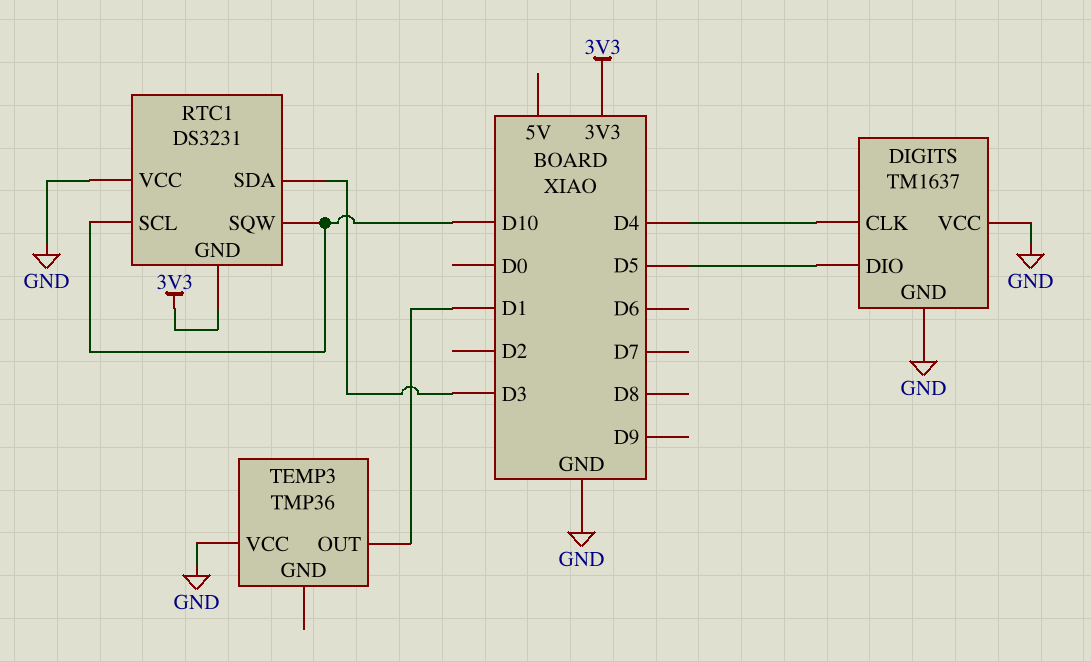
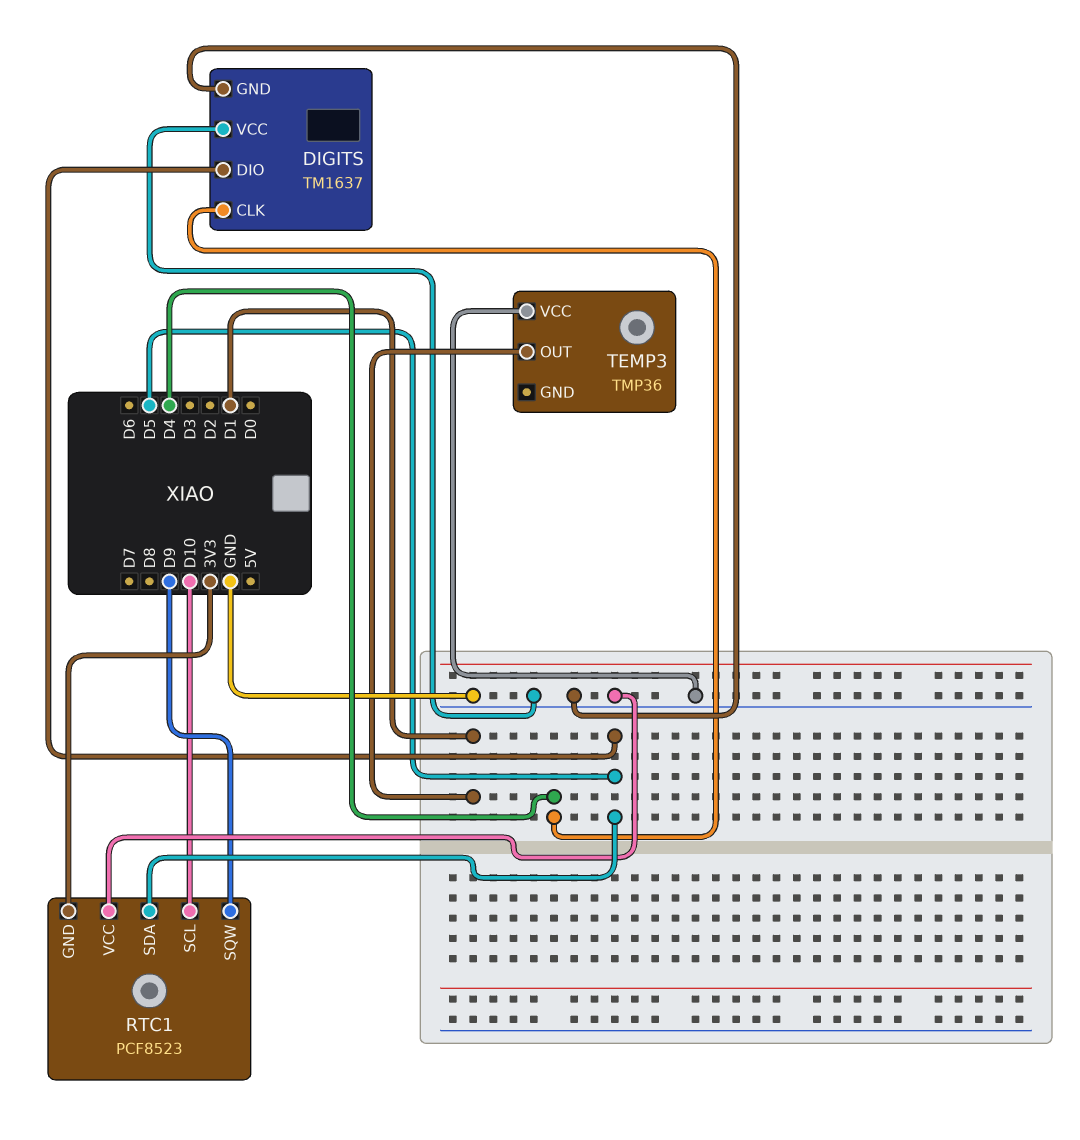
RTC1: DS3231 -> PCF8523
RTC1 pin SDA: D3 -> D5
RTC1 pin SQW: D10 -> D9

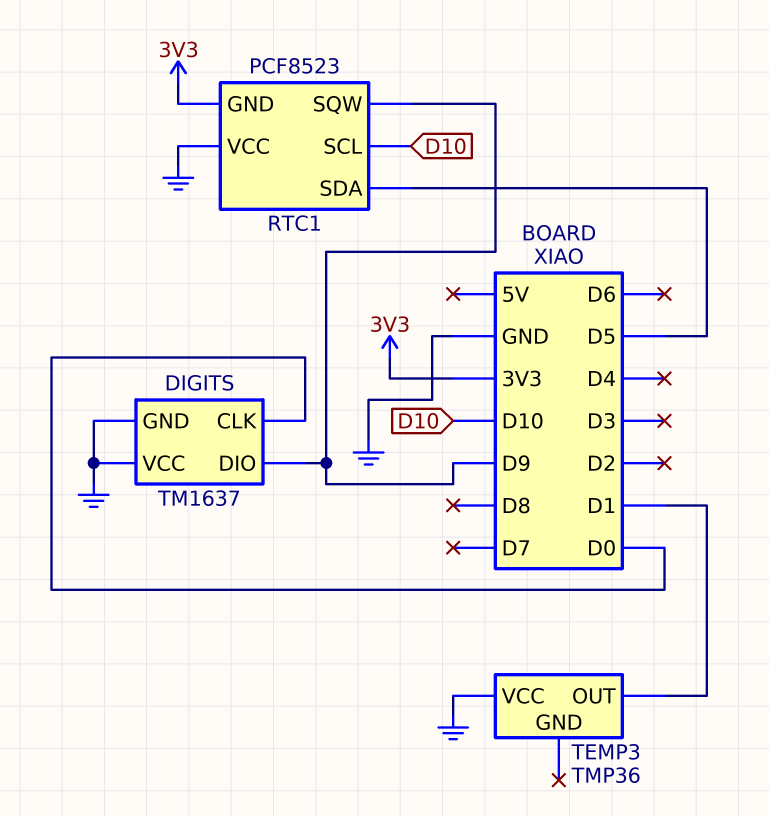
DIGITS pin CLK: D4 -> D0
DIGITS pin DIO: D5 -> D9

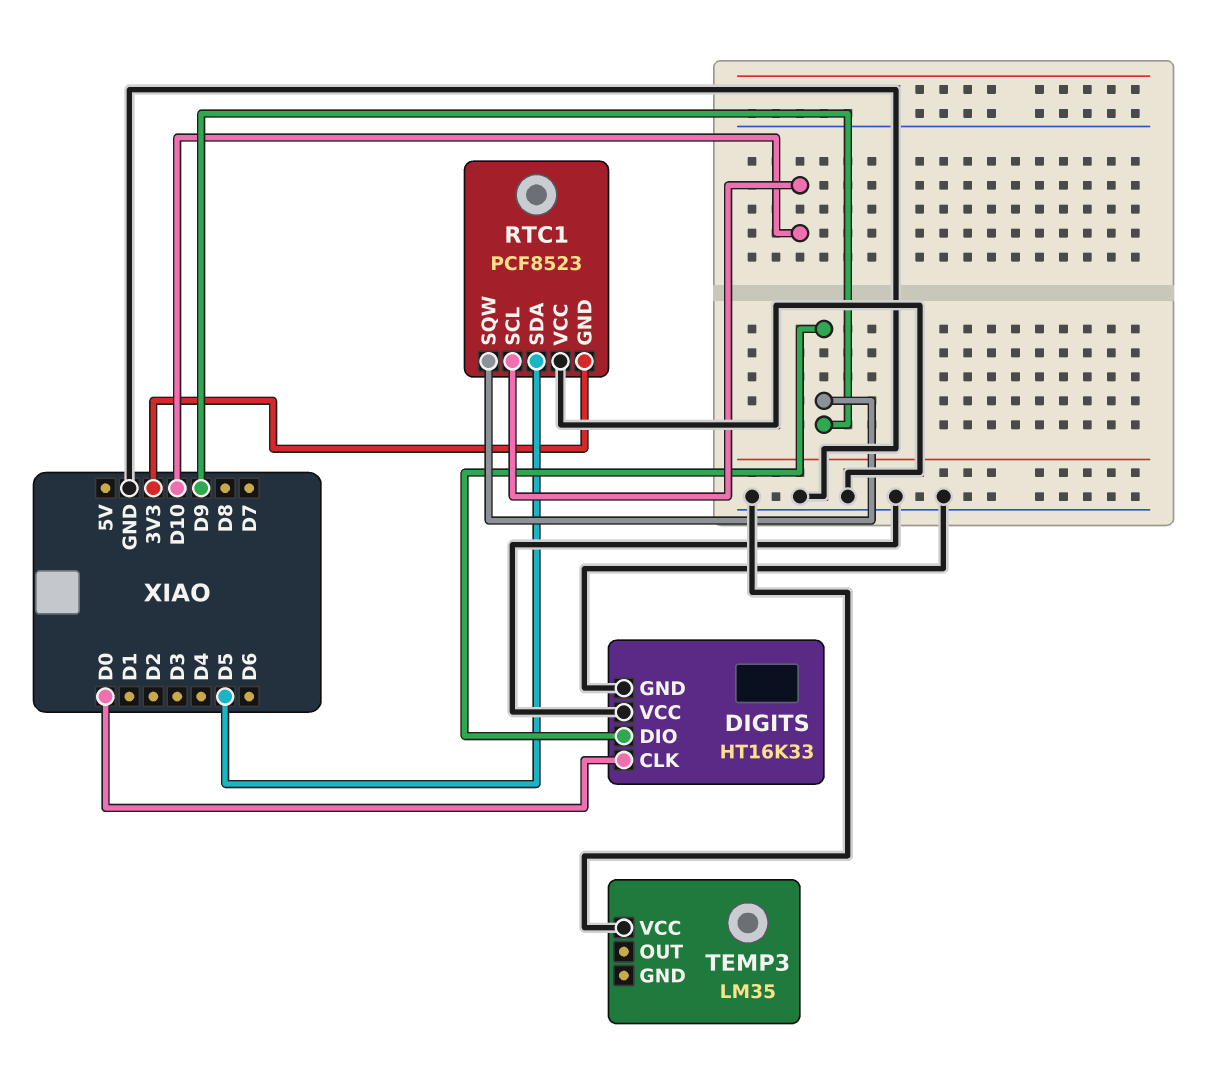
DIGITS: TM1637 -> HT16K33
TEMP3: TMP36 -> LM35
TEMP3 pin OUT: D1 -> none

